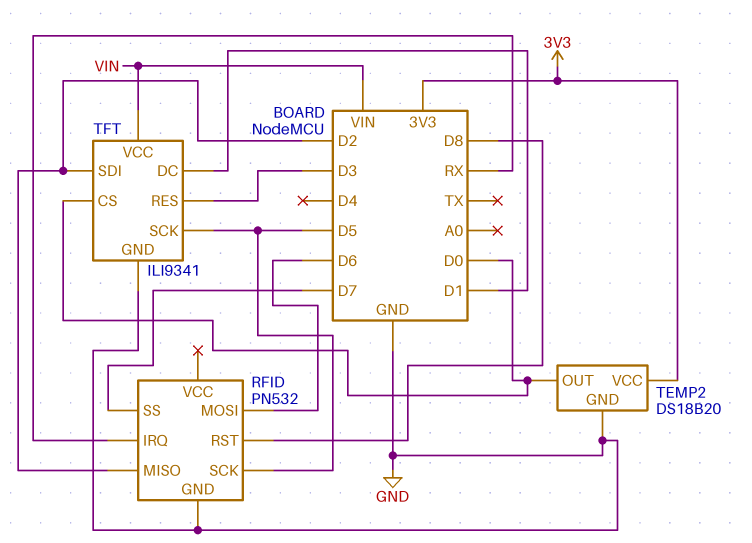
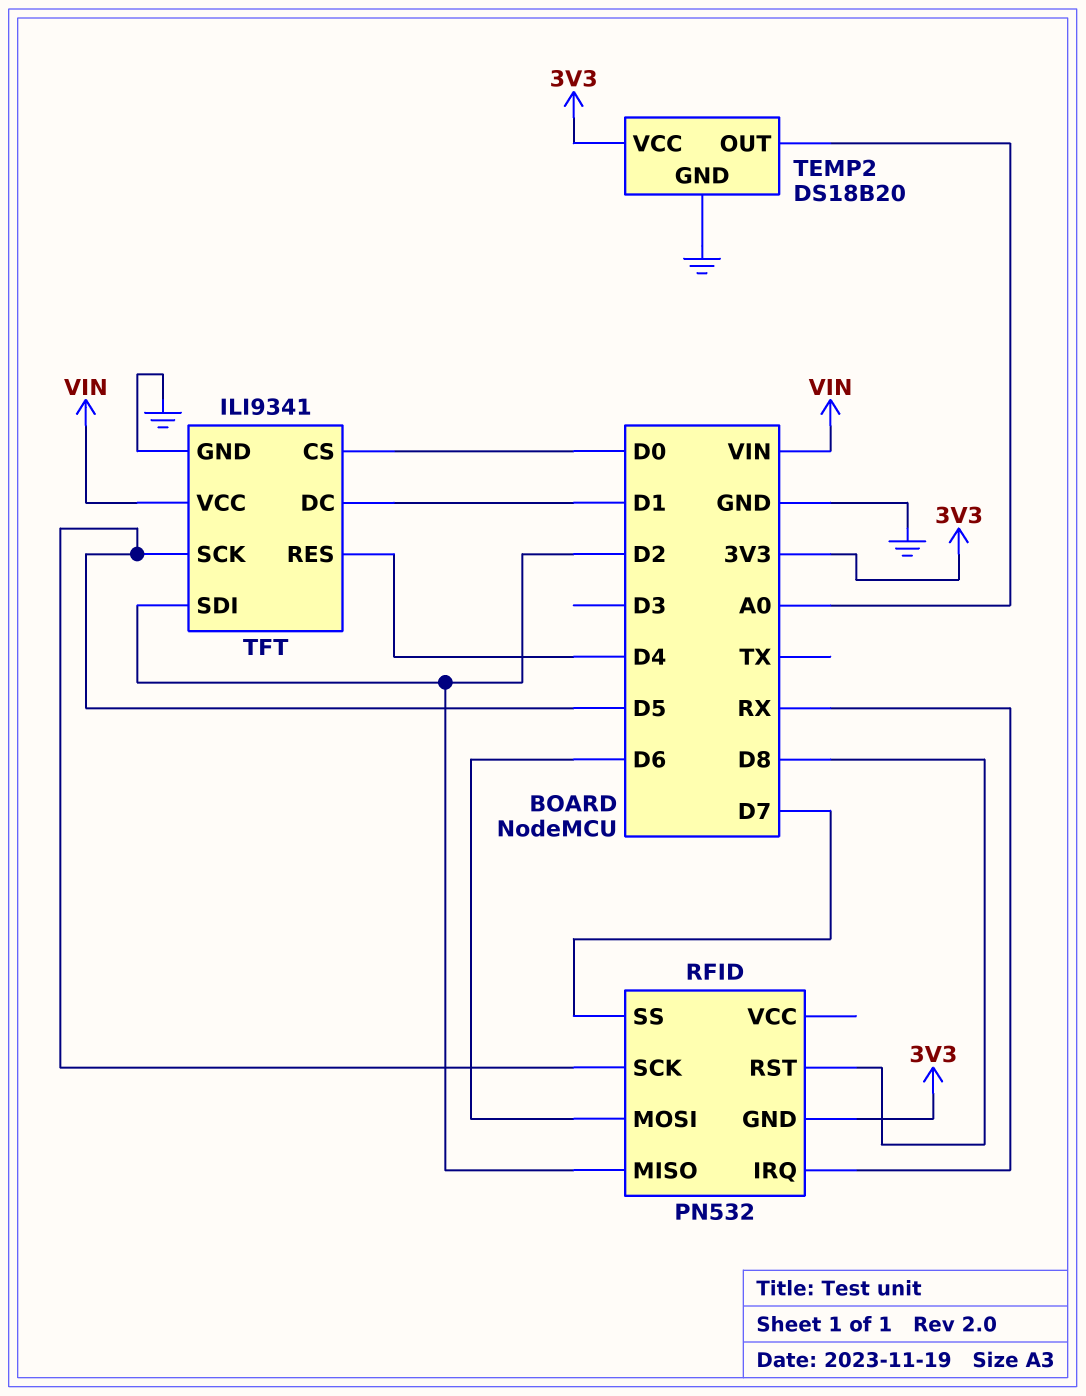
RFID pin GND: GND -> 3V3
TEMP2 pin OUT: D0 -> A0
TFT pin RES: D3 -> D4

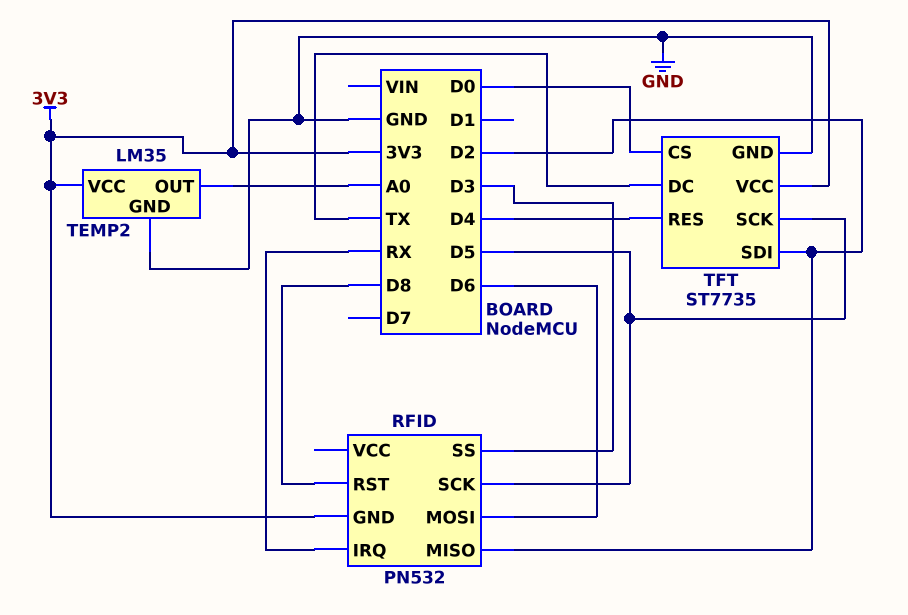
RFID pin SS: D7 -> D3
TEMP2: DS18B20 -> LM35
TFT: ILI9341 -> ST7735
TFT pin DC: D1 -> TX
TFT pin VCC: VIN -> 3V3

